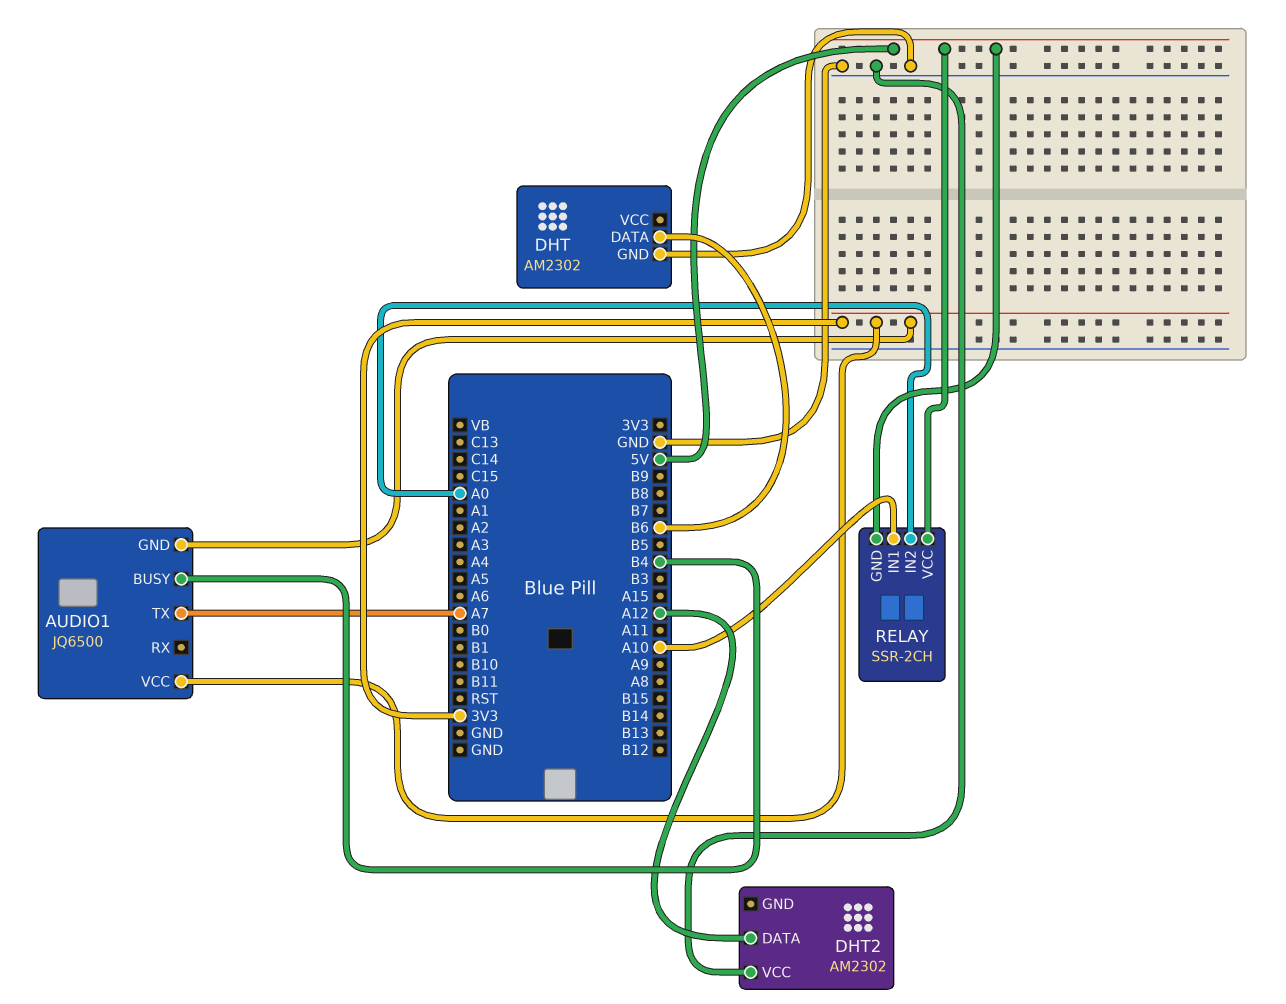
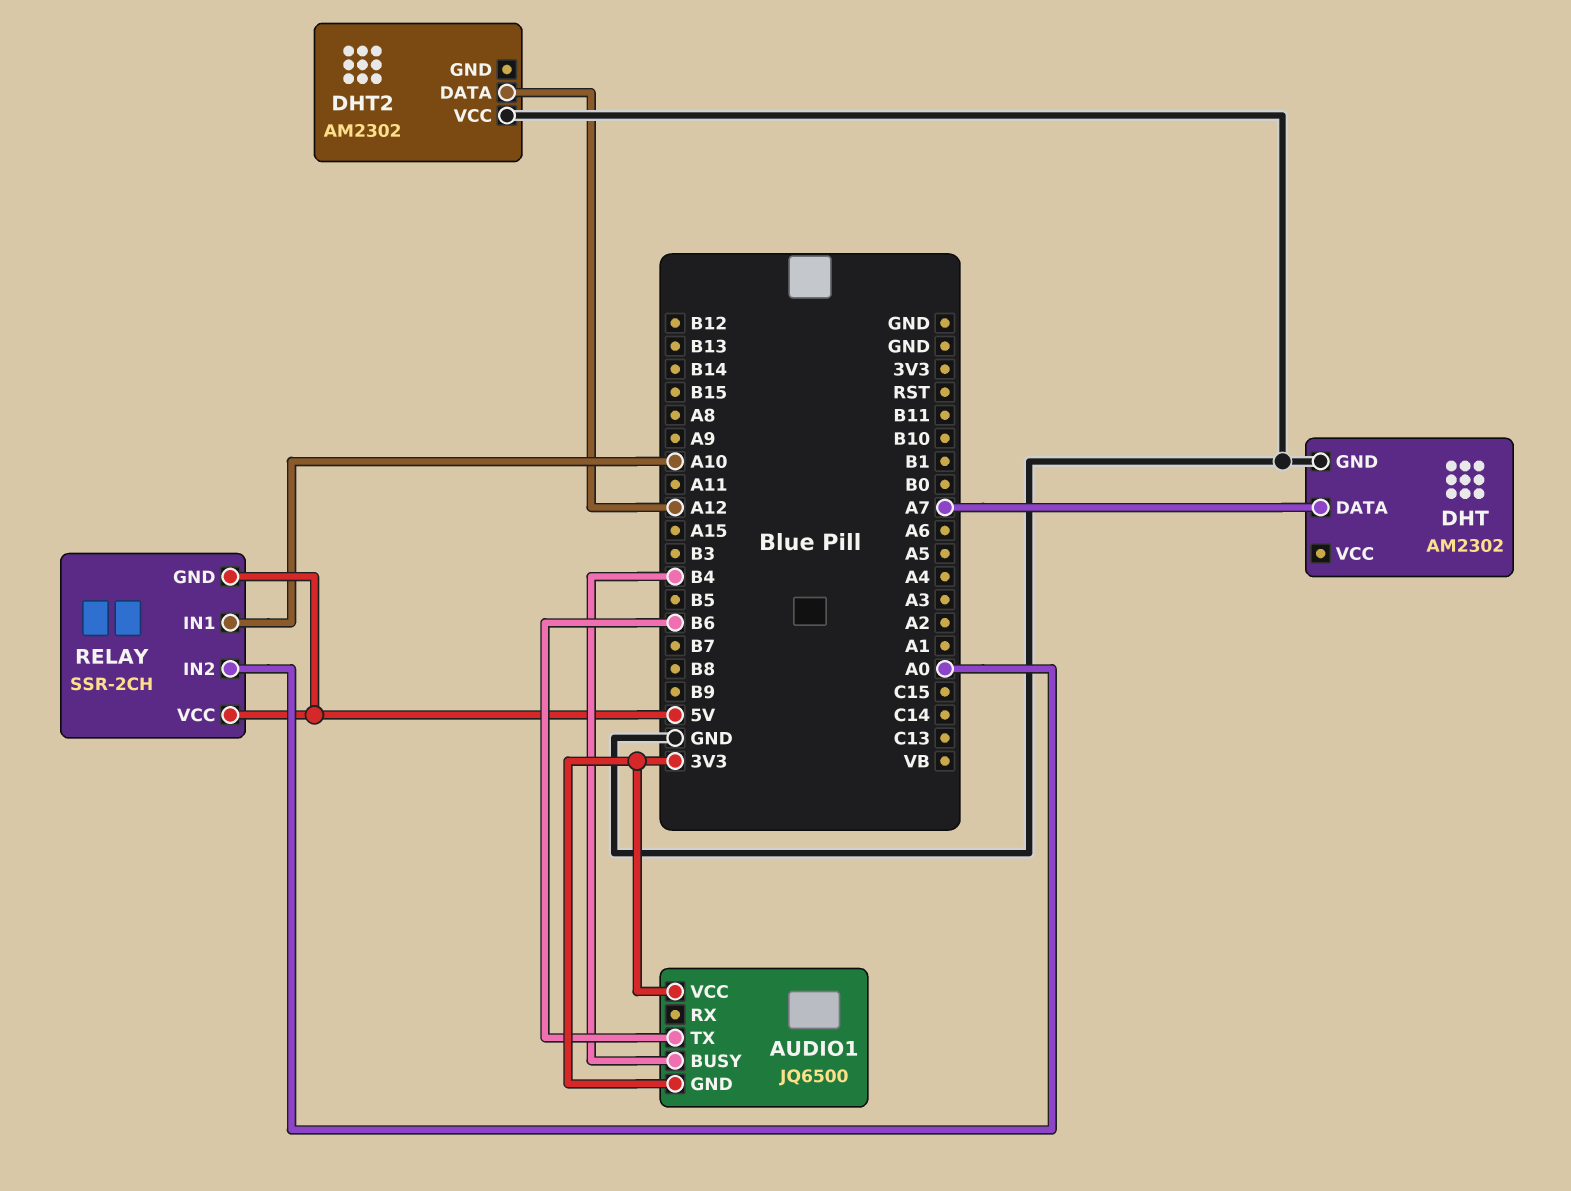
AUDIO1 pin TX: A7 -> B6
DHT pin DATA: B6 -> A7

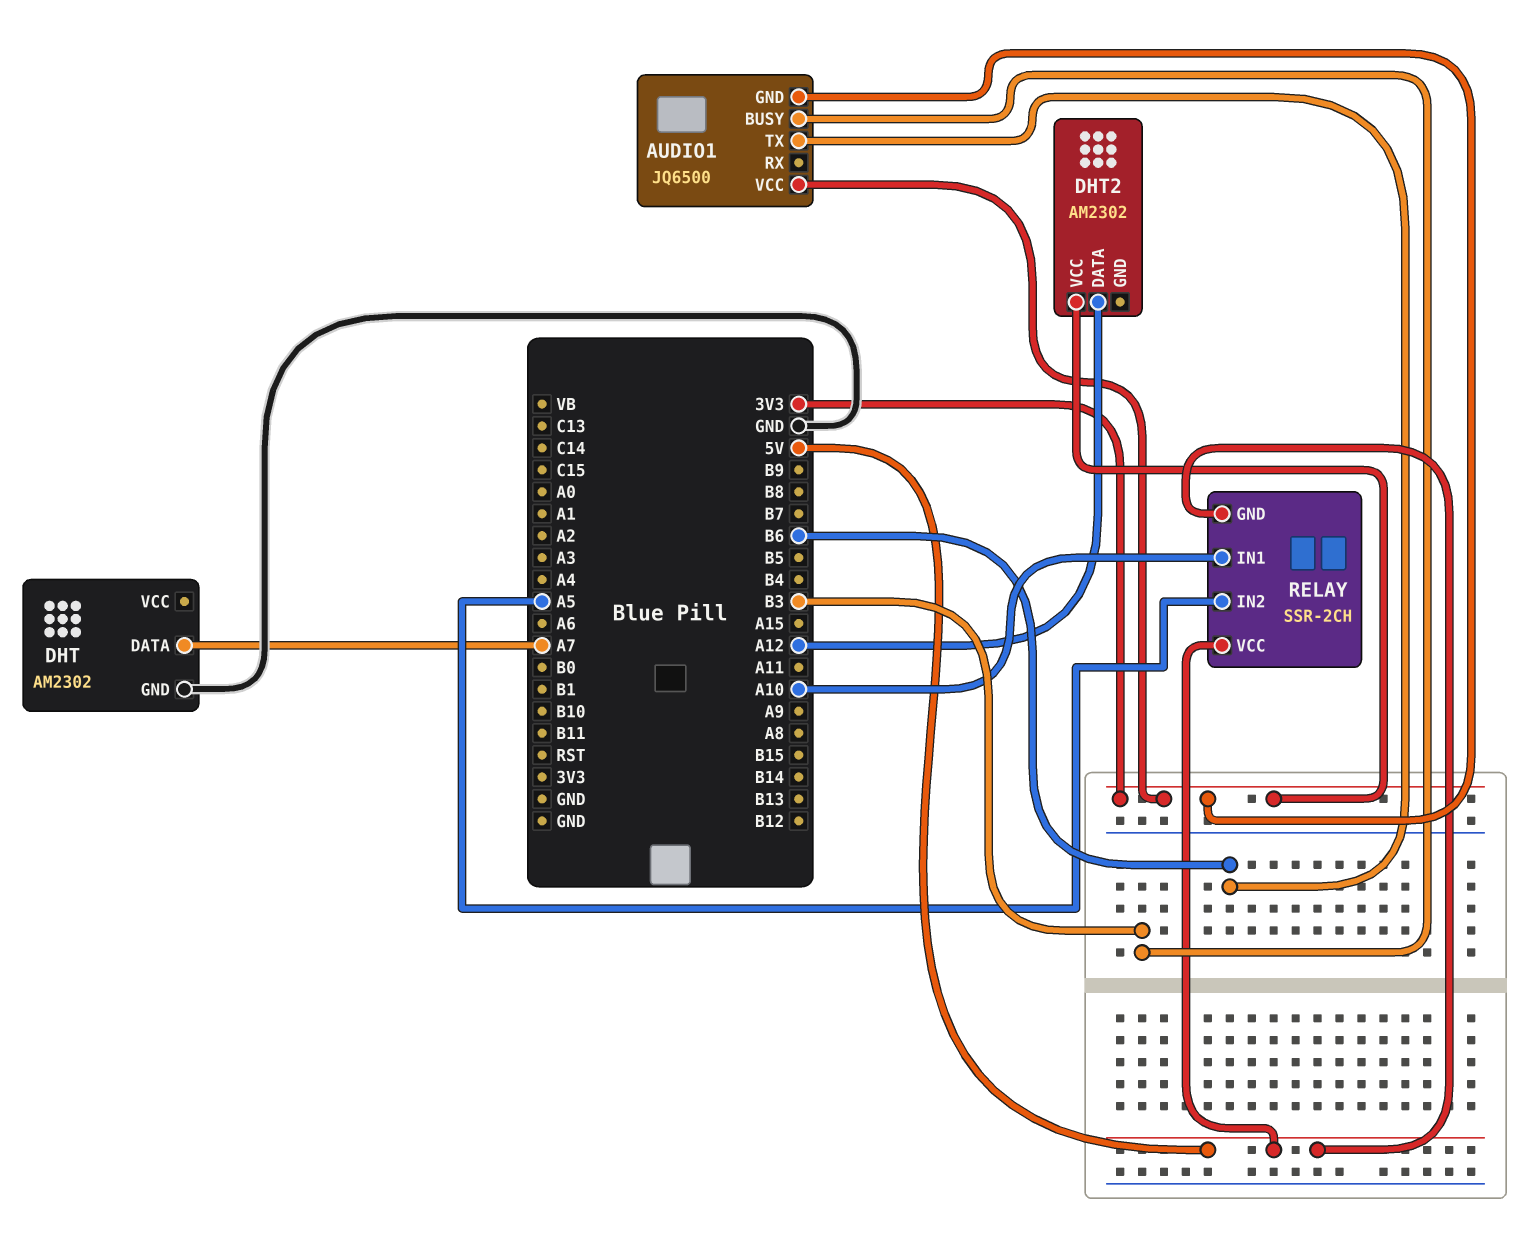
AUDIO1 pin BUSY: B4 -> B3
DHT2 pin VCC: GND -> 3V3
RELAY pin IN2: A0 -> A5

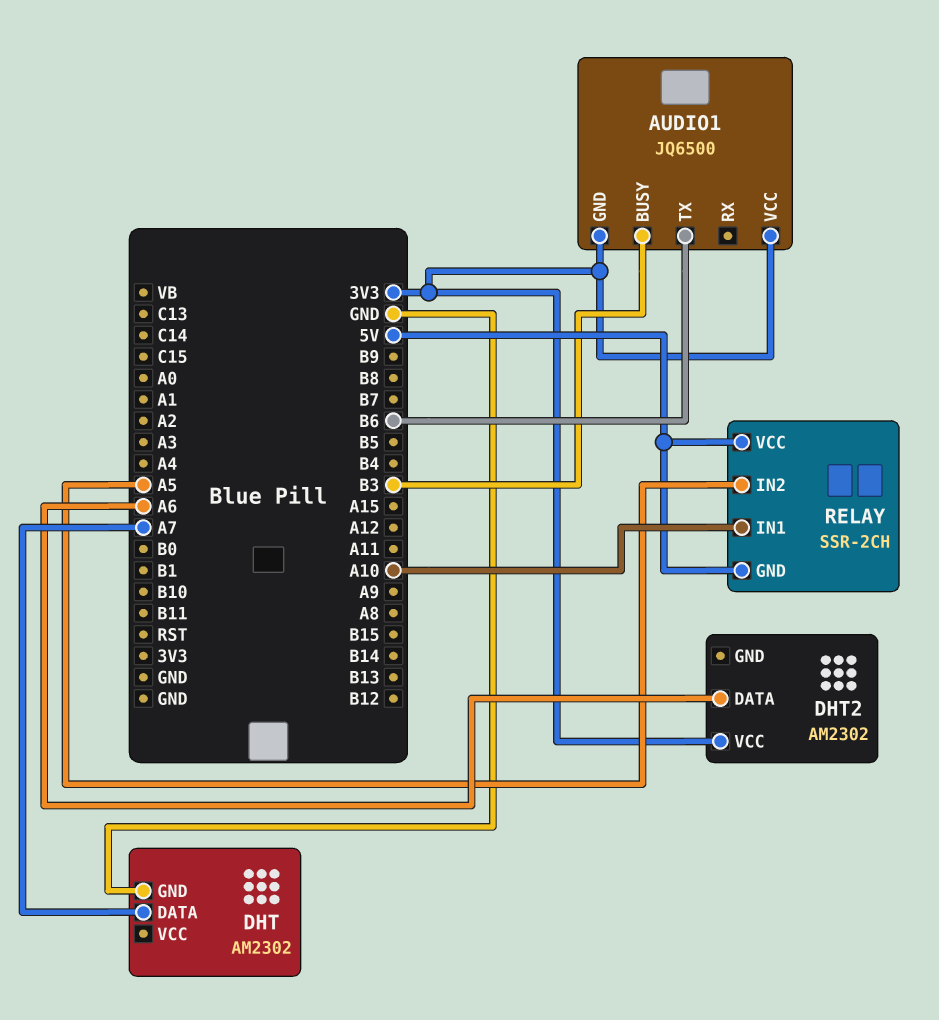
DHT2 pin DATA: A12 -> A6

